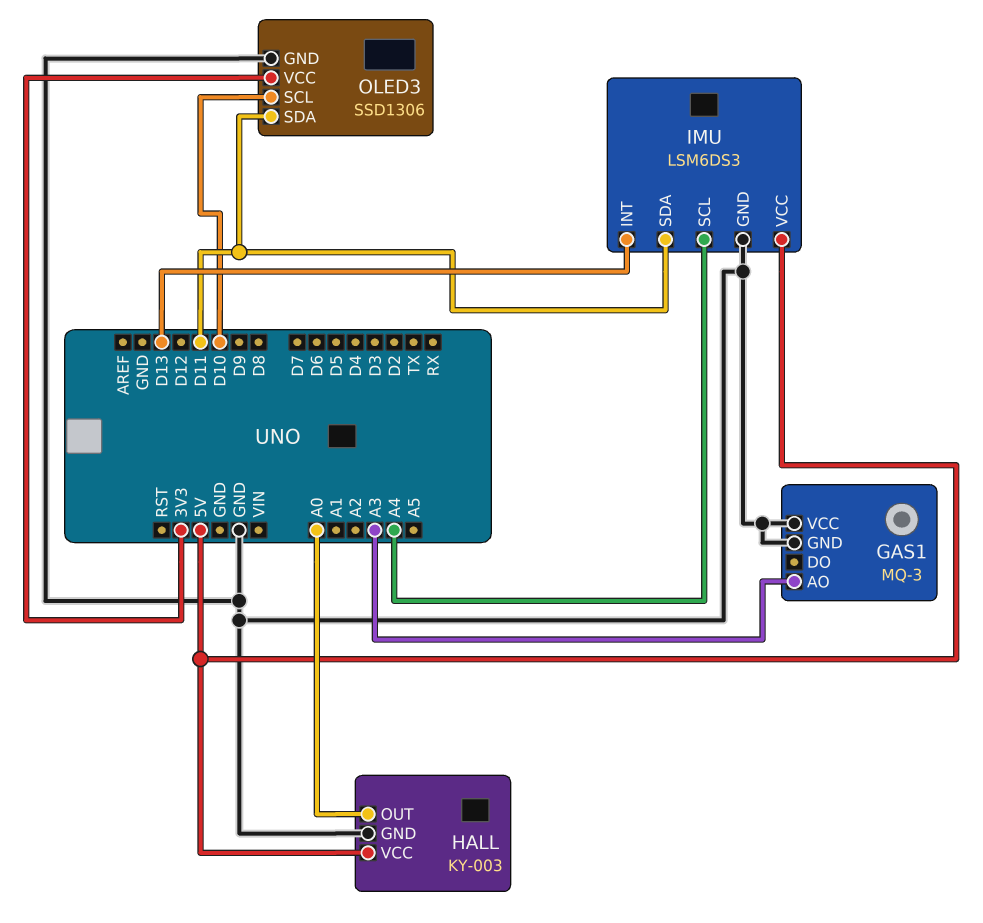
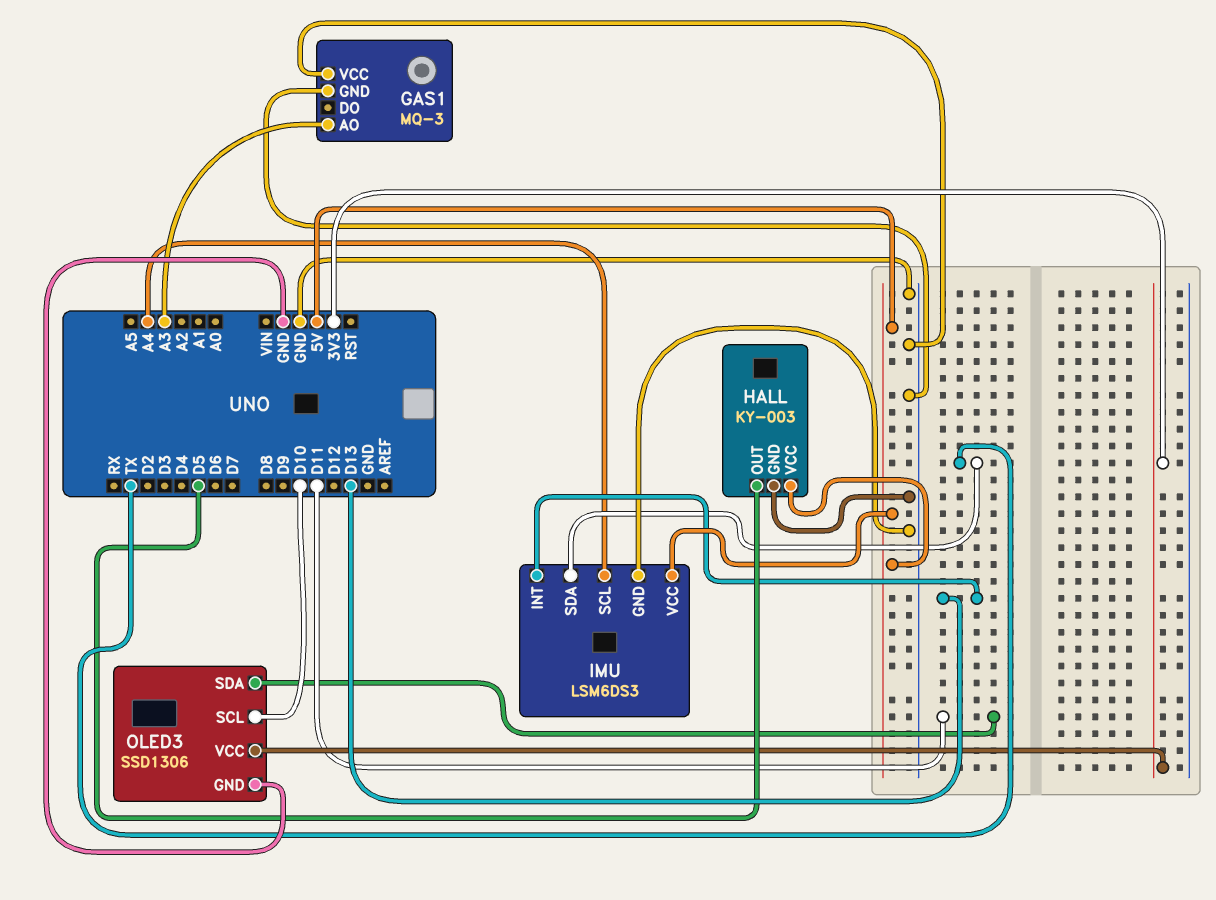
HALL pin OUT: A0 -> D5
IMU pin SDA: D11 -> TX

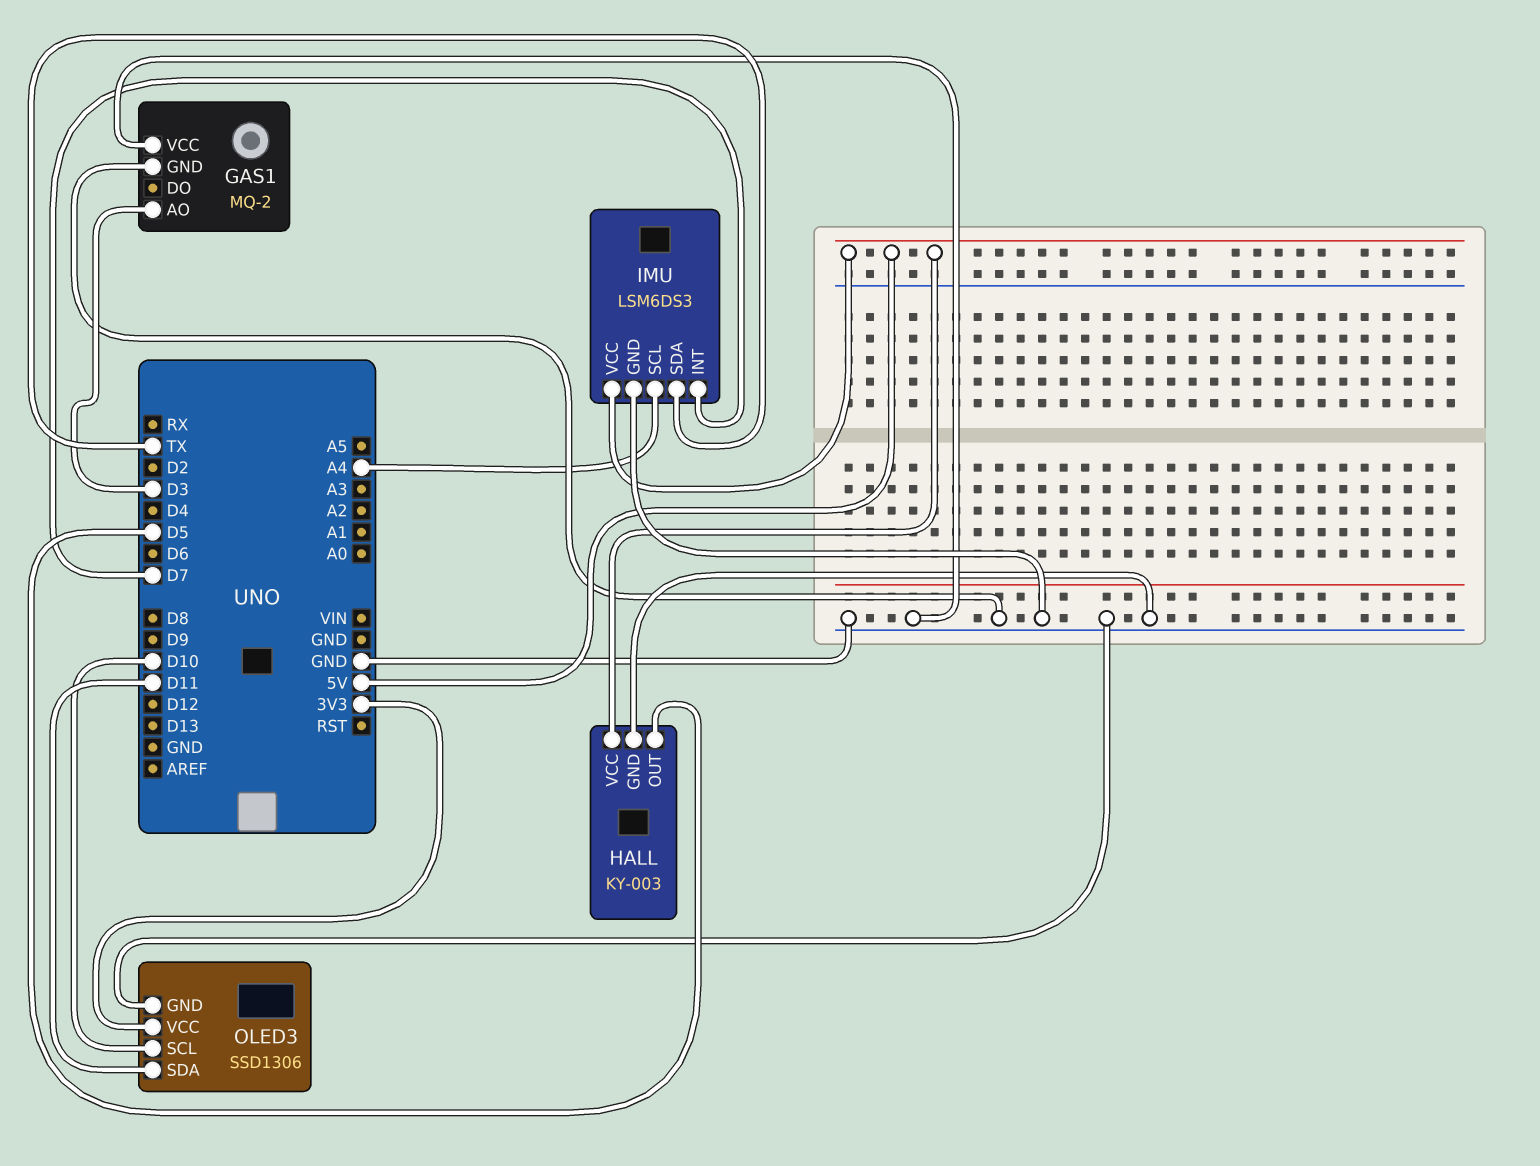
GAS1: MQ-3 -> MQ-2
GAS1 pin AO: A3 -> D3
IMU pin INT: D13 -> D7

